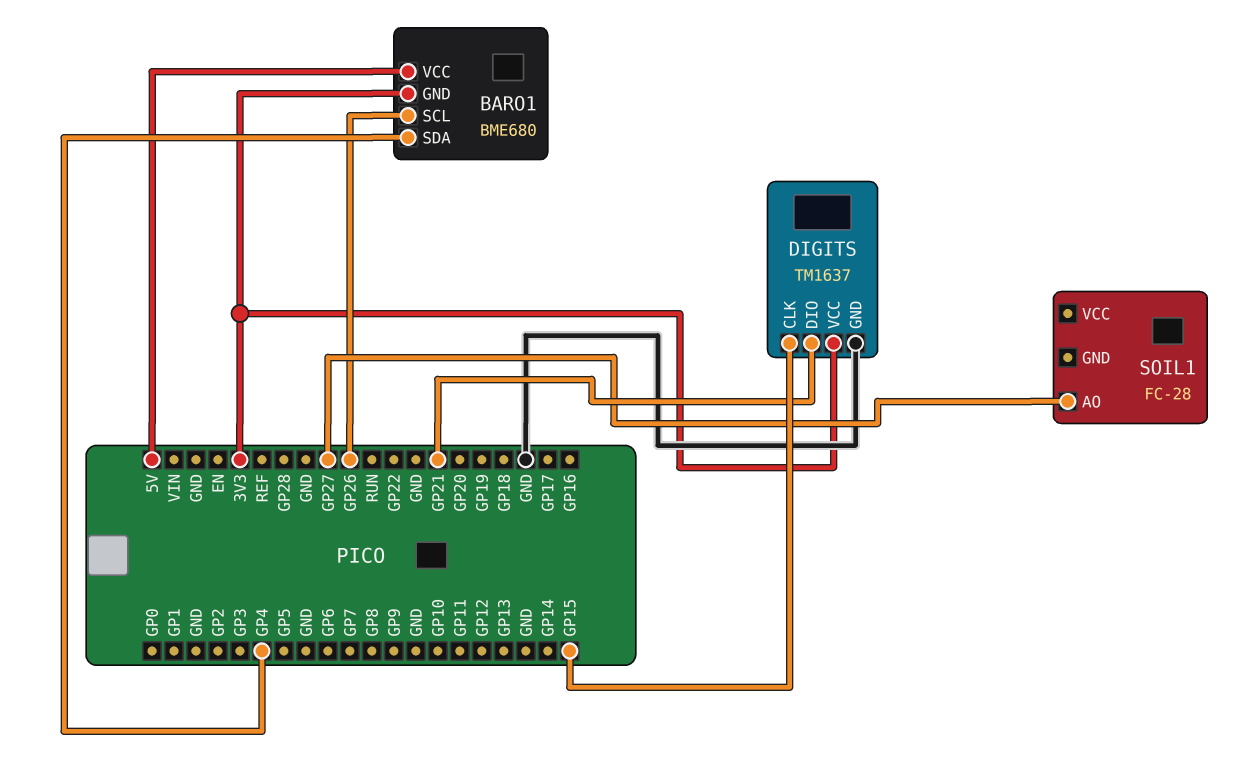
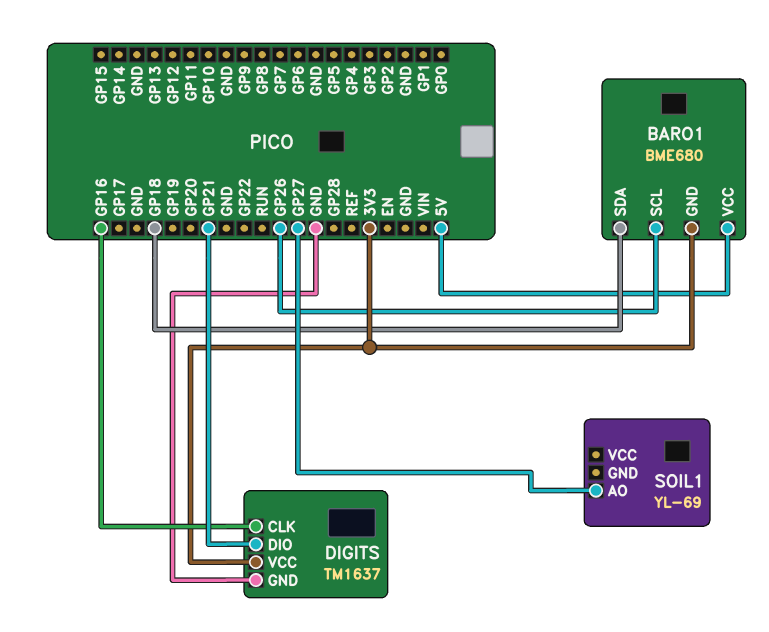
BARO1 pin SDA: GP4 -> GP18
DIGITS pin CLK: GP15 -> GP16
SOIL1: FC-28 -> YL-69

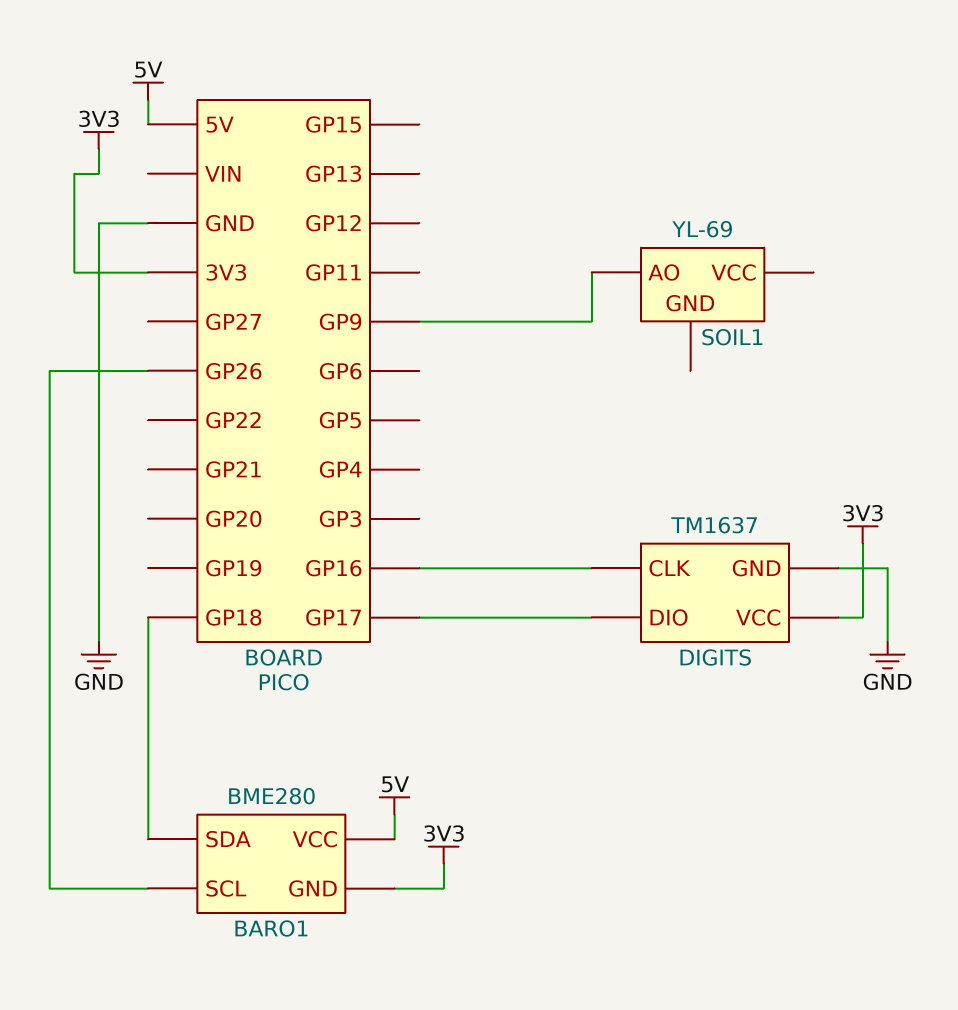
BARO1: BME680 -> BME280
DIGITS pin DIO: GP21 -> GP17
SOIL1 pin AO: GP27 -> GP9

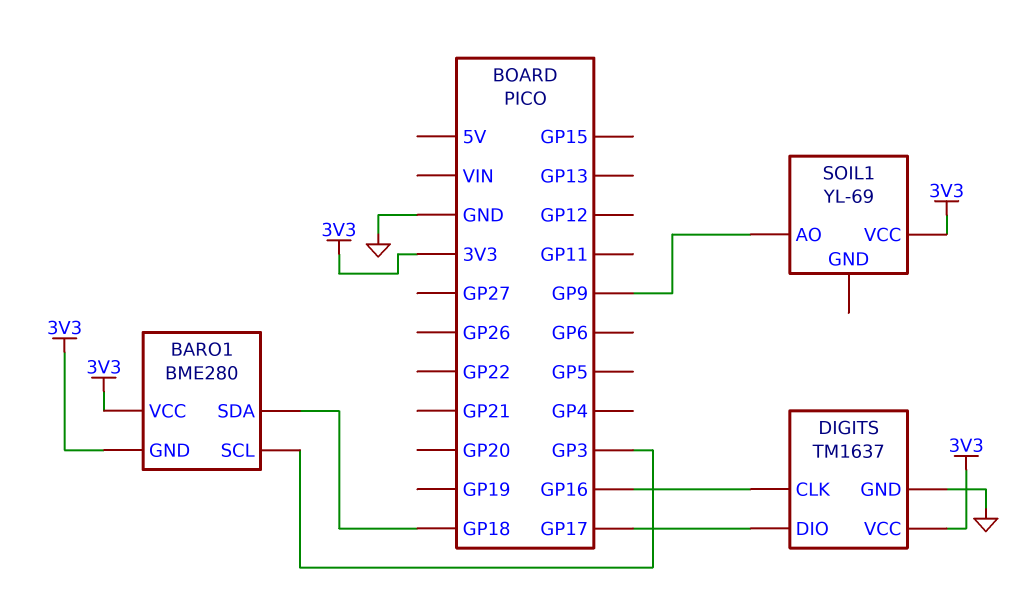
BARO1 pin SCL: GP26 -> GP3
BARO1 pin VCC: 5V -> 3V3
SOIL1 pin VCC: none -> 3V3

